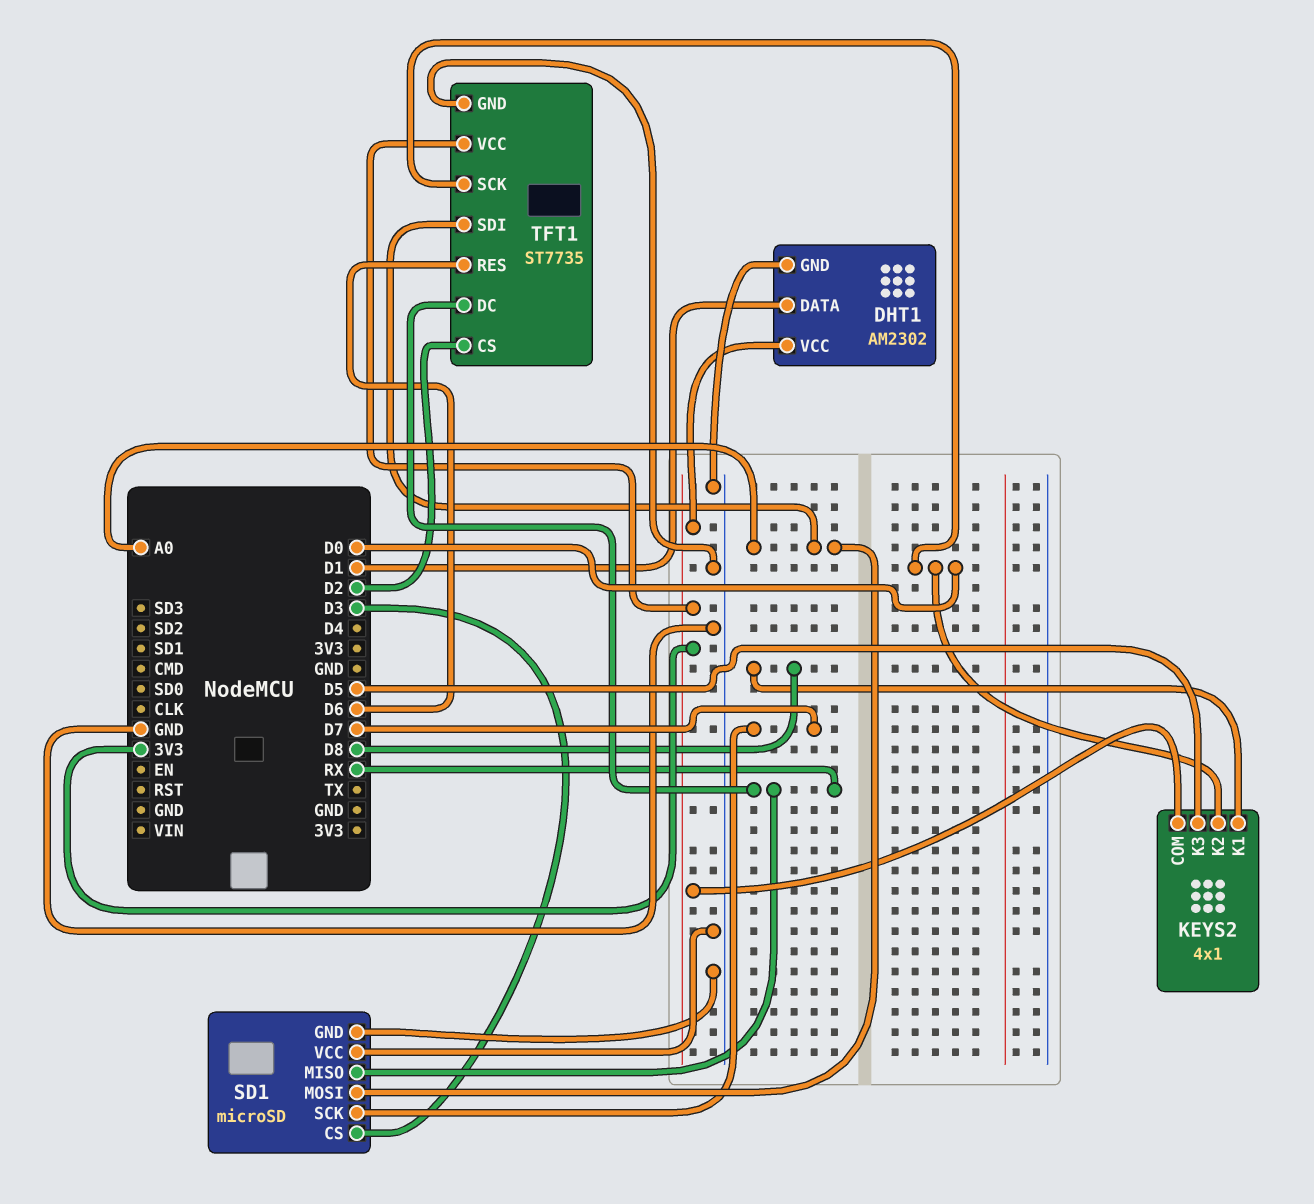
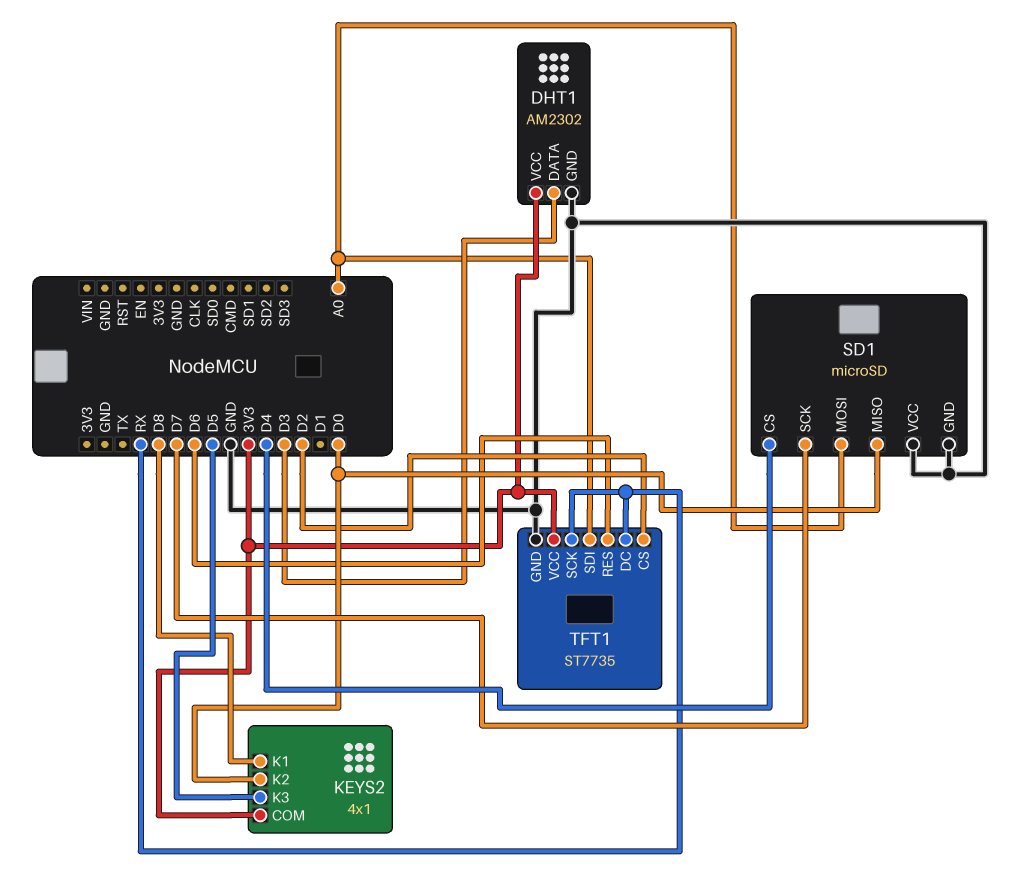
DHT1 pin DATA: D1 -> D3
SD1 pin CS: D3 -> D4
SD1 pin MISO: RX -> D0
TFT1 pin SCK: D0 -> RX

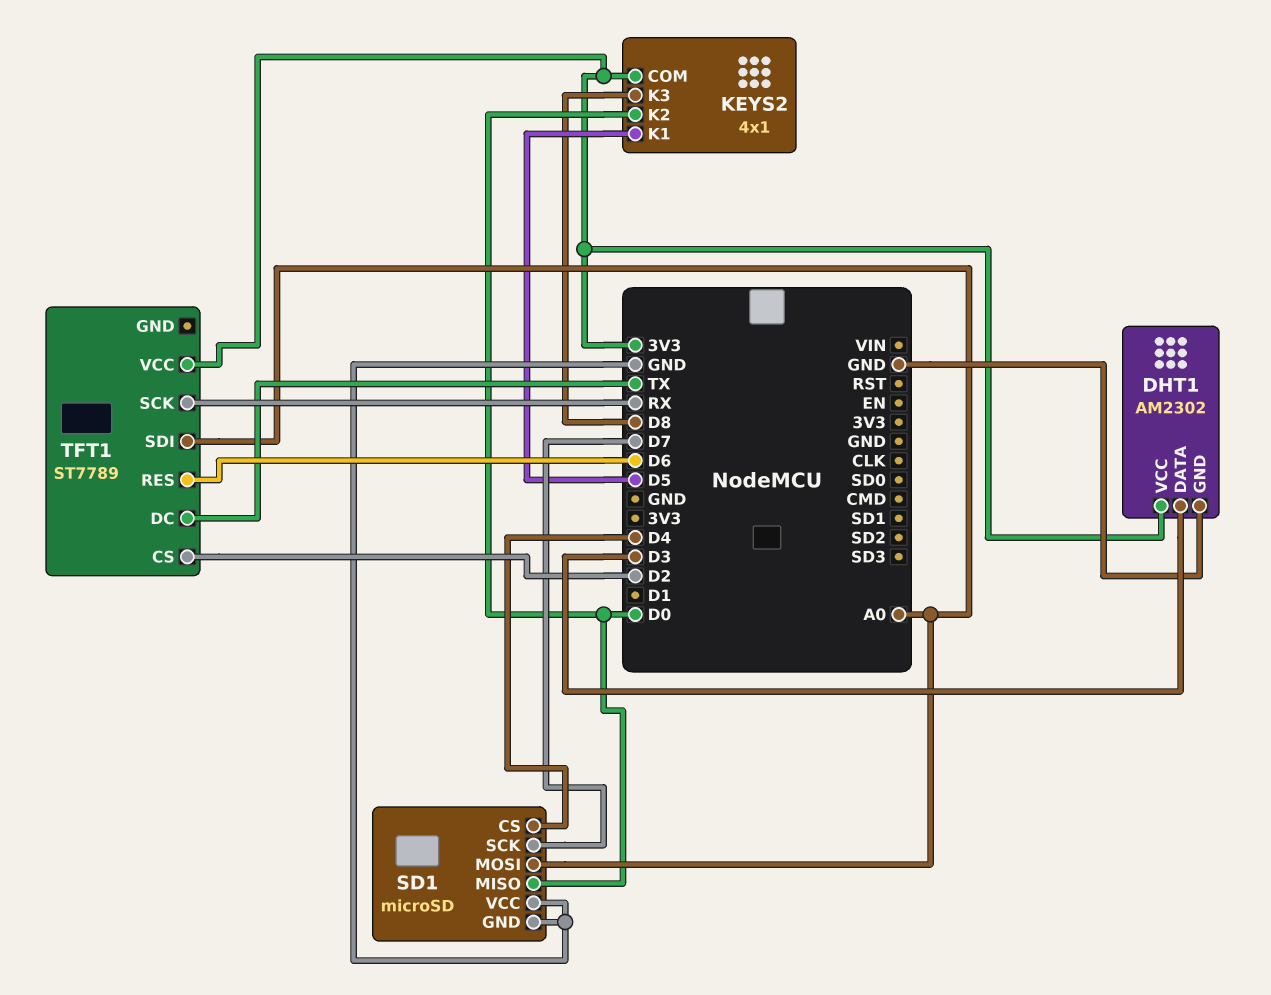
KEYS2 pin K1: D8 -> D5
KEYS2 pin K3: D5 -> D8
TFT1: ST7735 -> ST7789
TFT1 pin DC: RX -> TX
TFT1 pin GND: GND -> none

